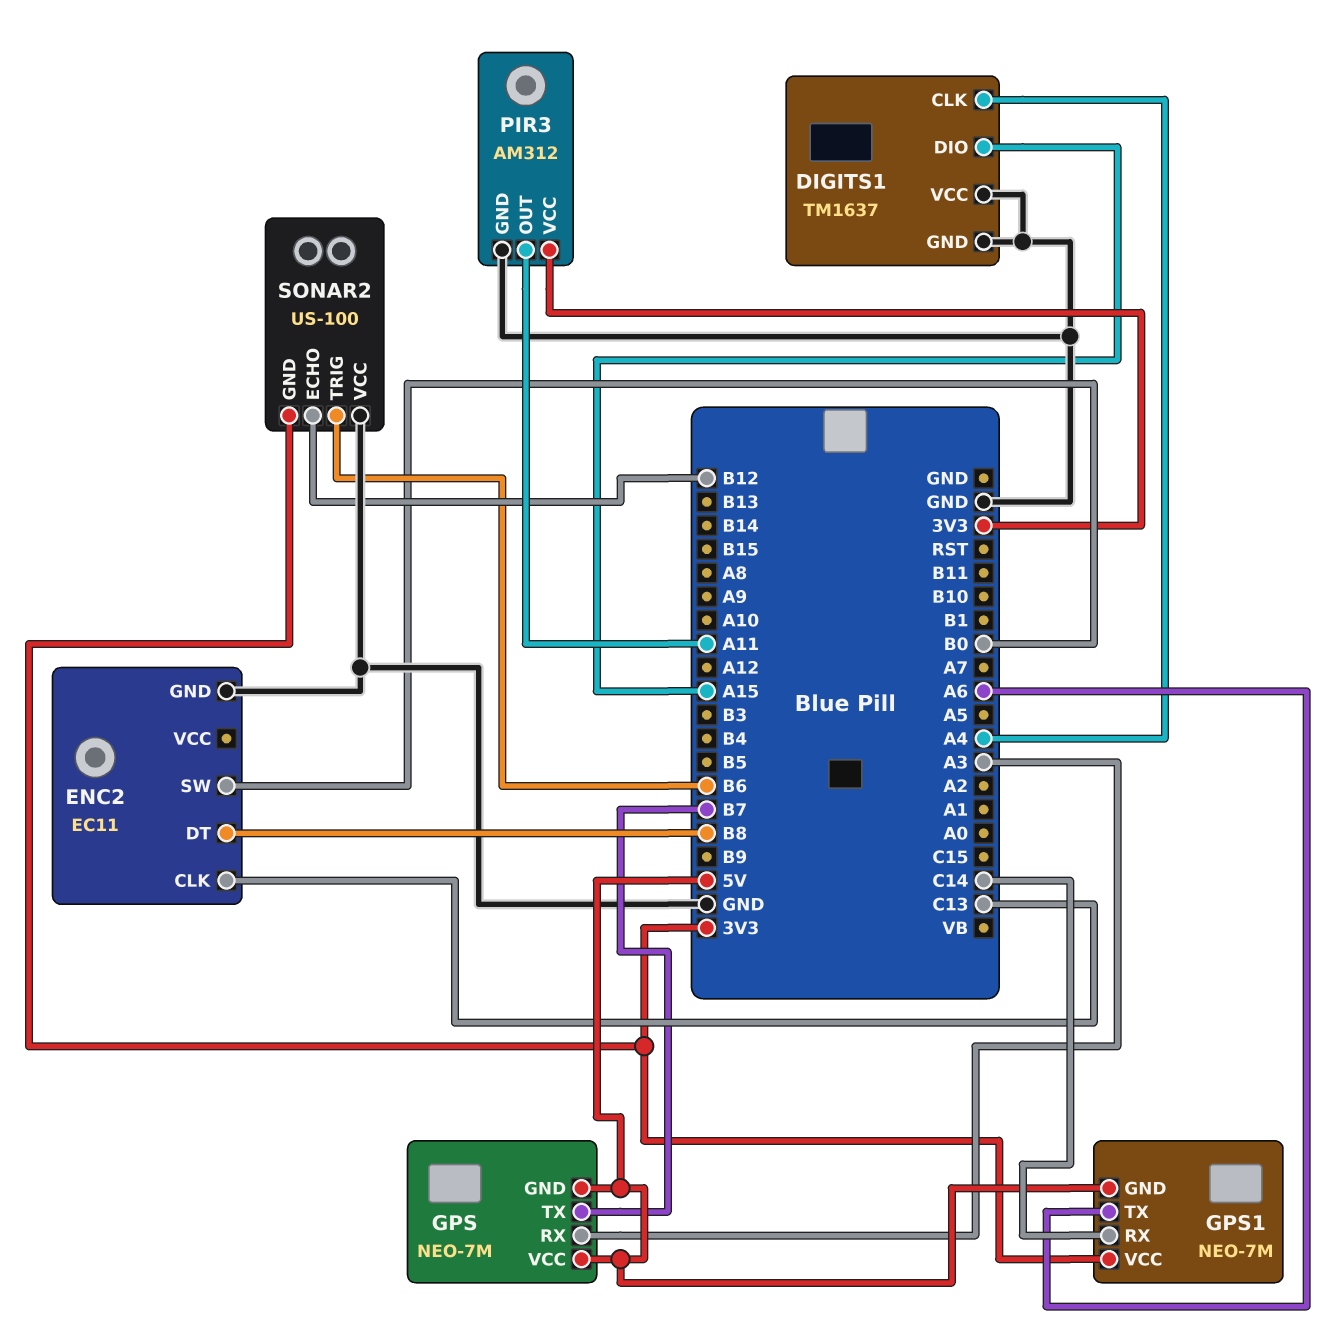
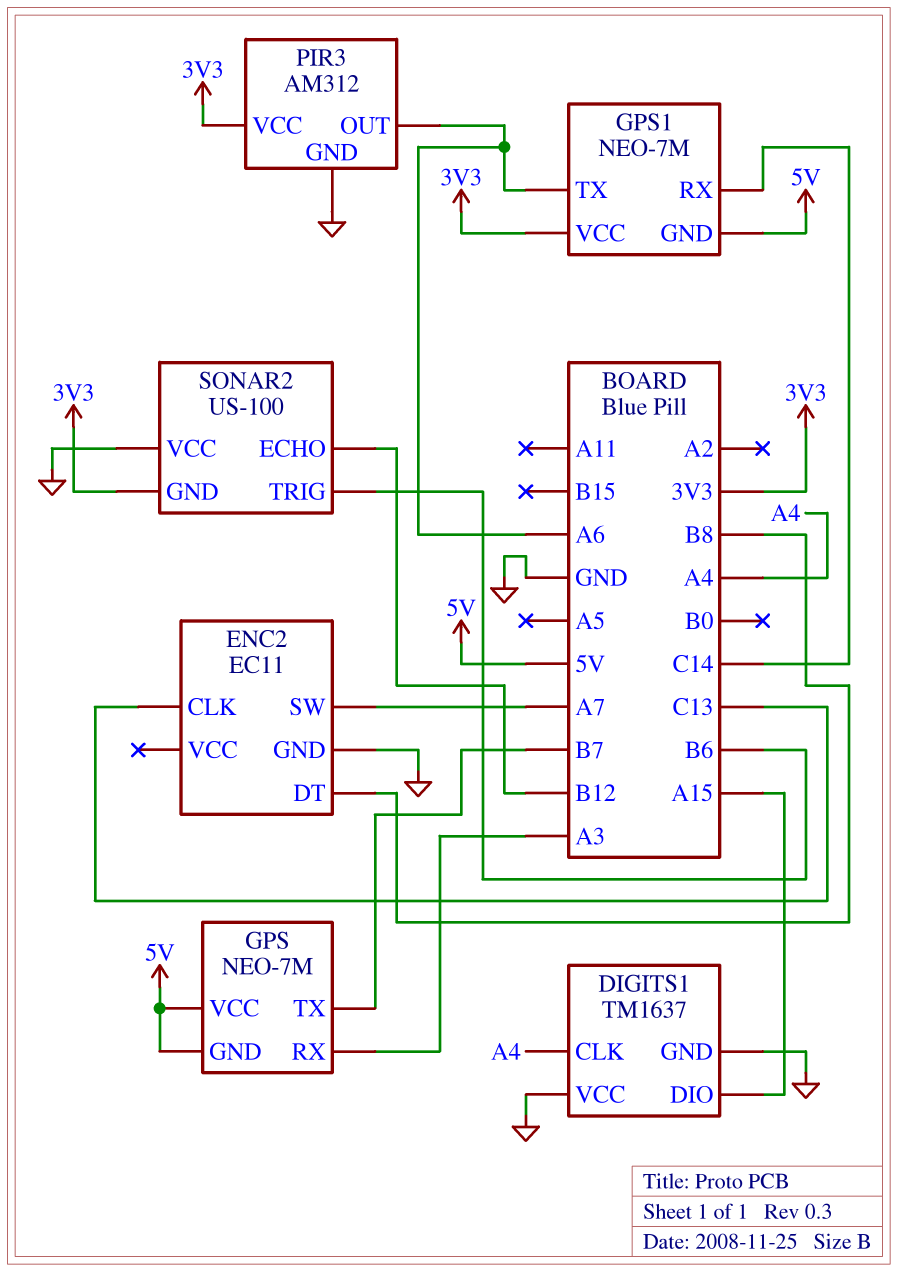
ENC2 pin SW: B0 -> A7
PIR3 pin OUT: A11 -> A6

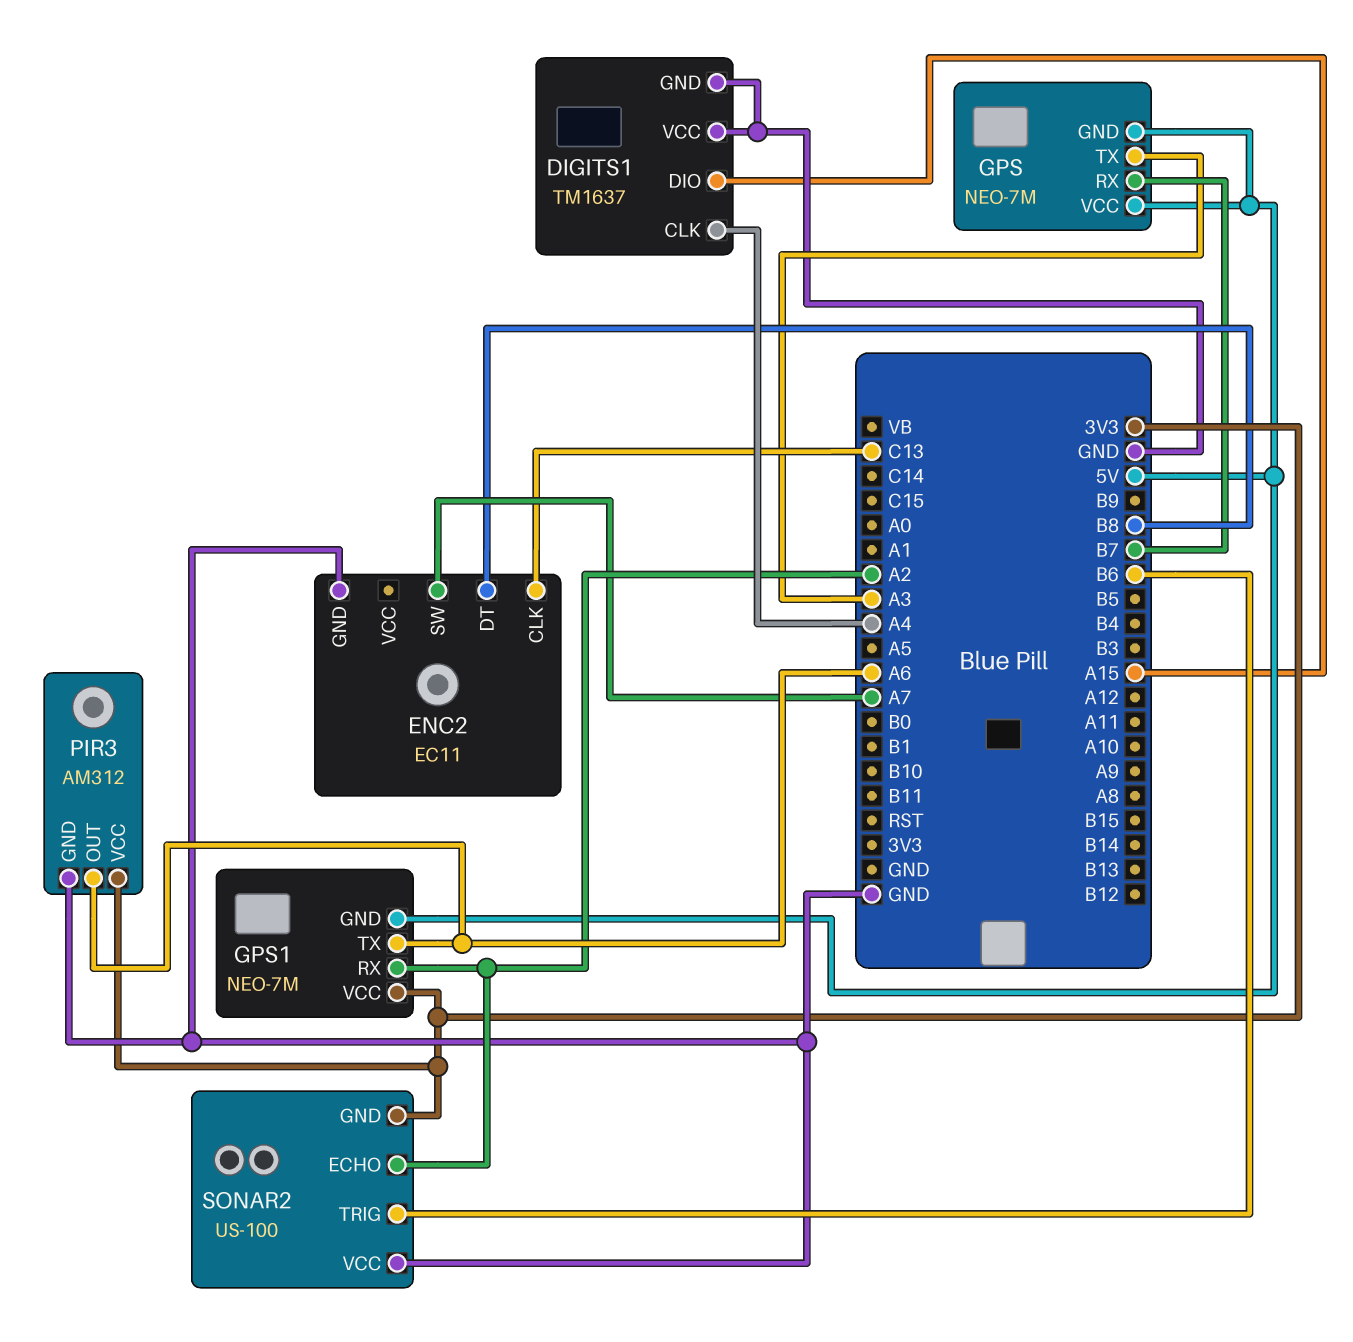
GPS pin RX: A3 -> B7
GPS pin TX: B7 -> A3
GPS1 pin RX: C14 -> A2
SONAR2 pin ECHO: B12 -> A2

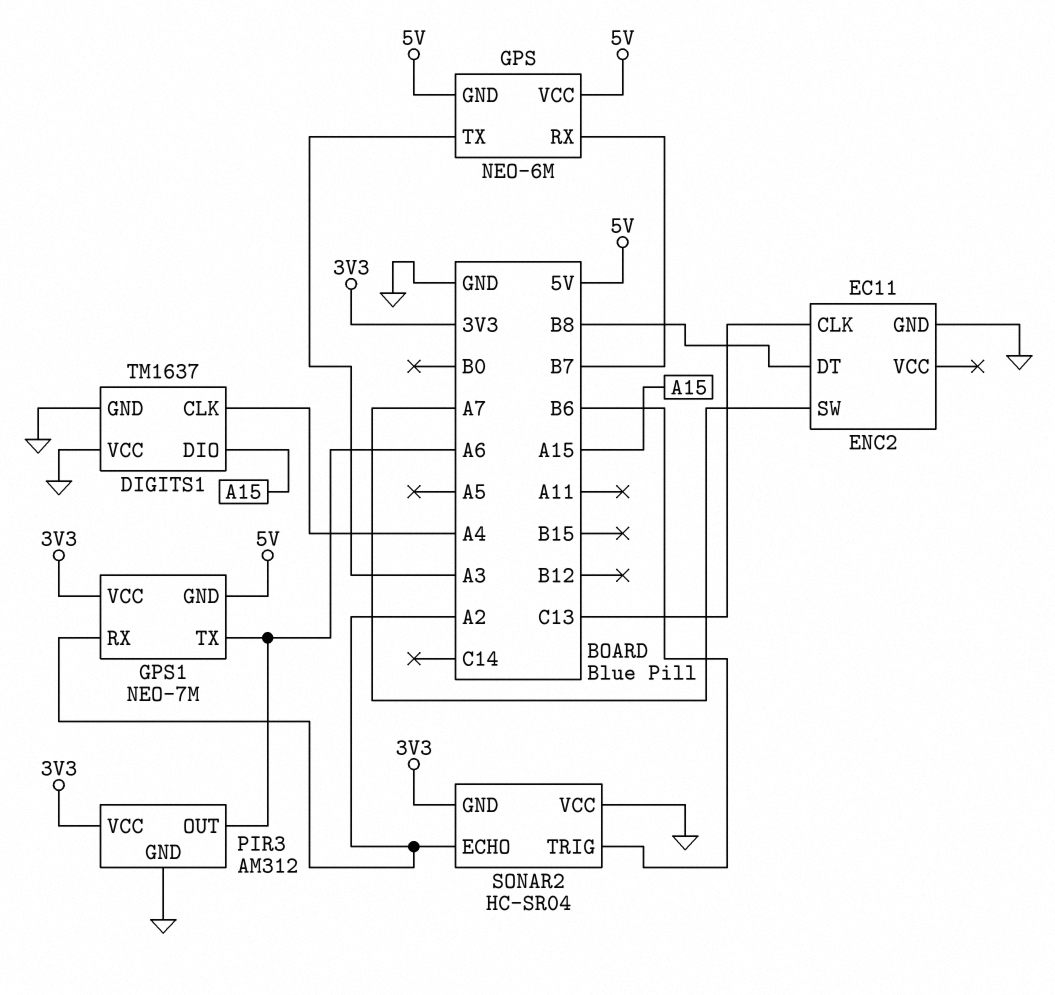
GPS: NEO-7M -> NEO-6M
SONAR2: US-100 -> HC-SR04

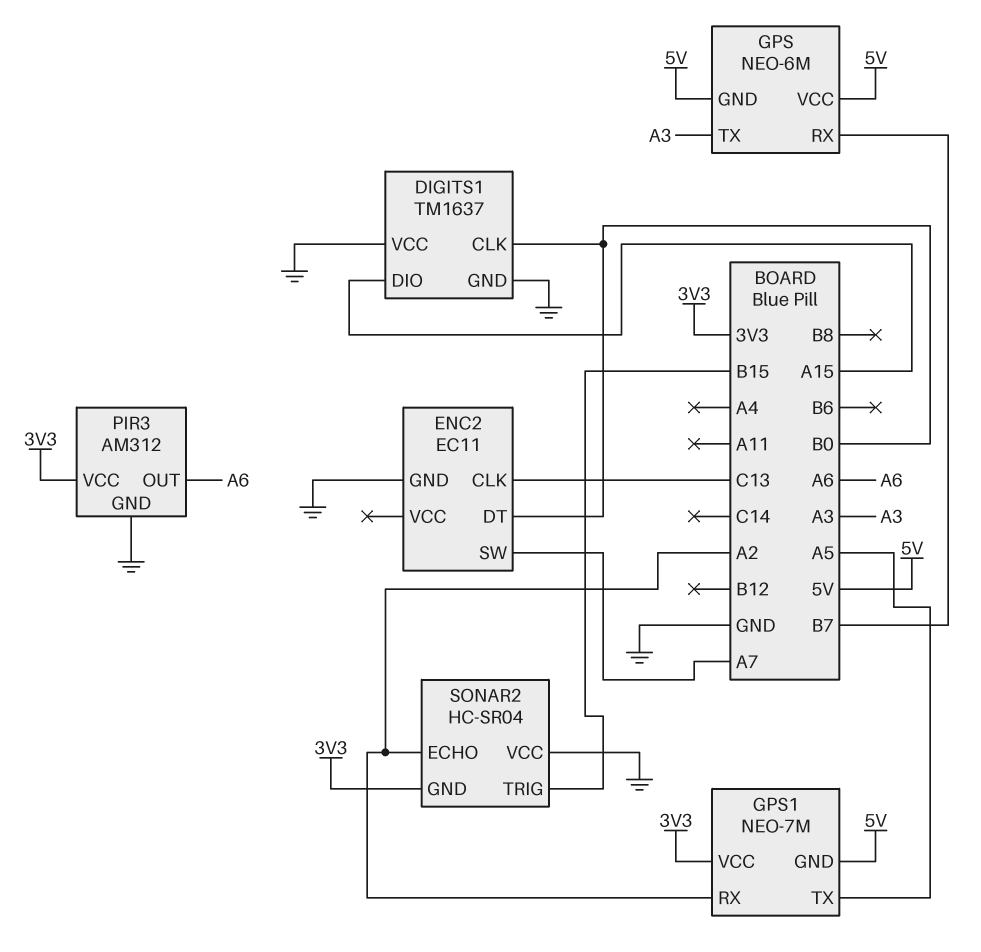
DIGITS1 pin CLK: A4 -> B0
ENC2 pin DT: B8 -> B0
GPS1 pin TX: A6 -> A5
SONAR2 pin TRIG: B6 -> B15

